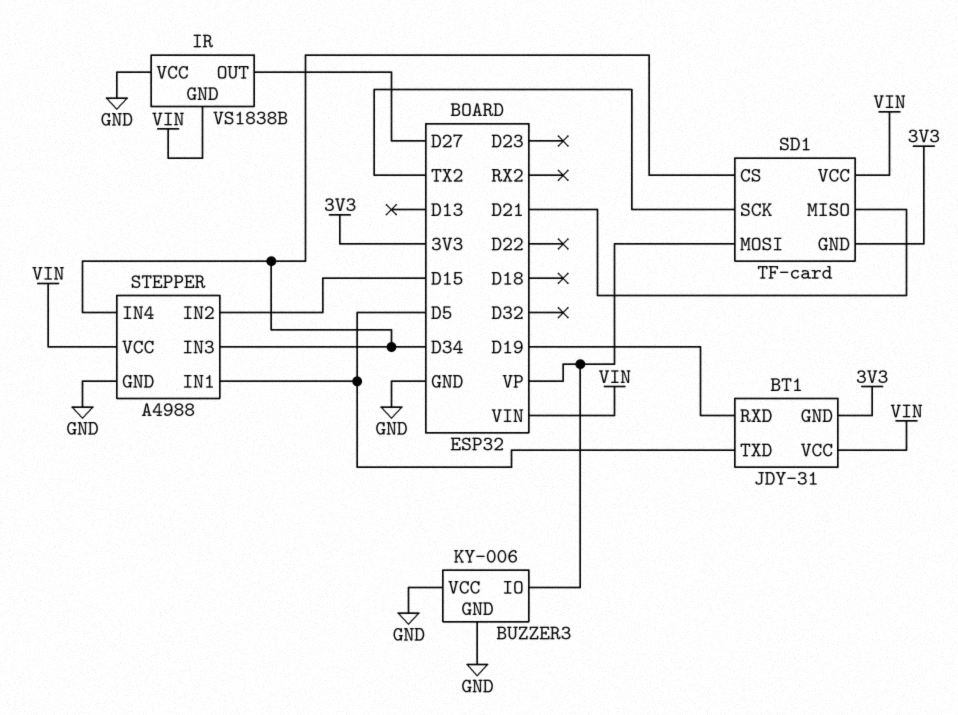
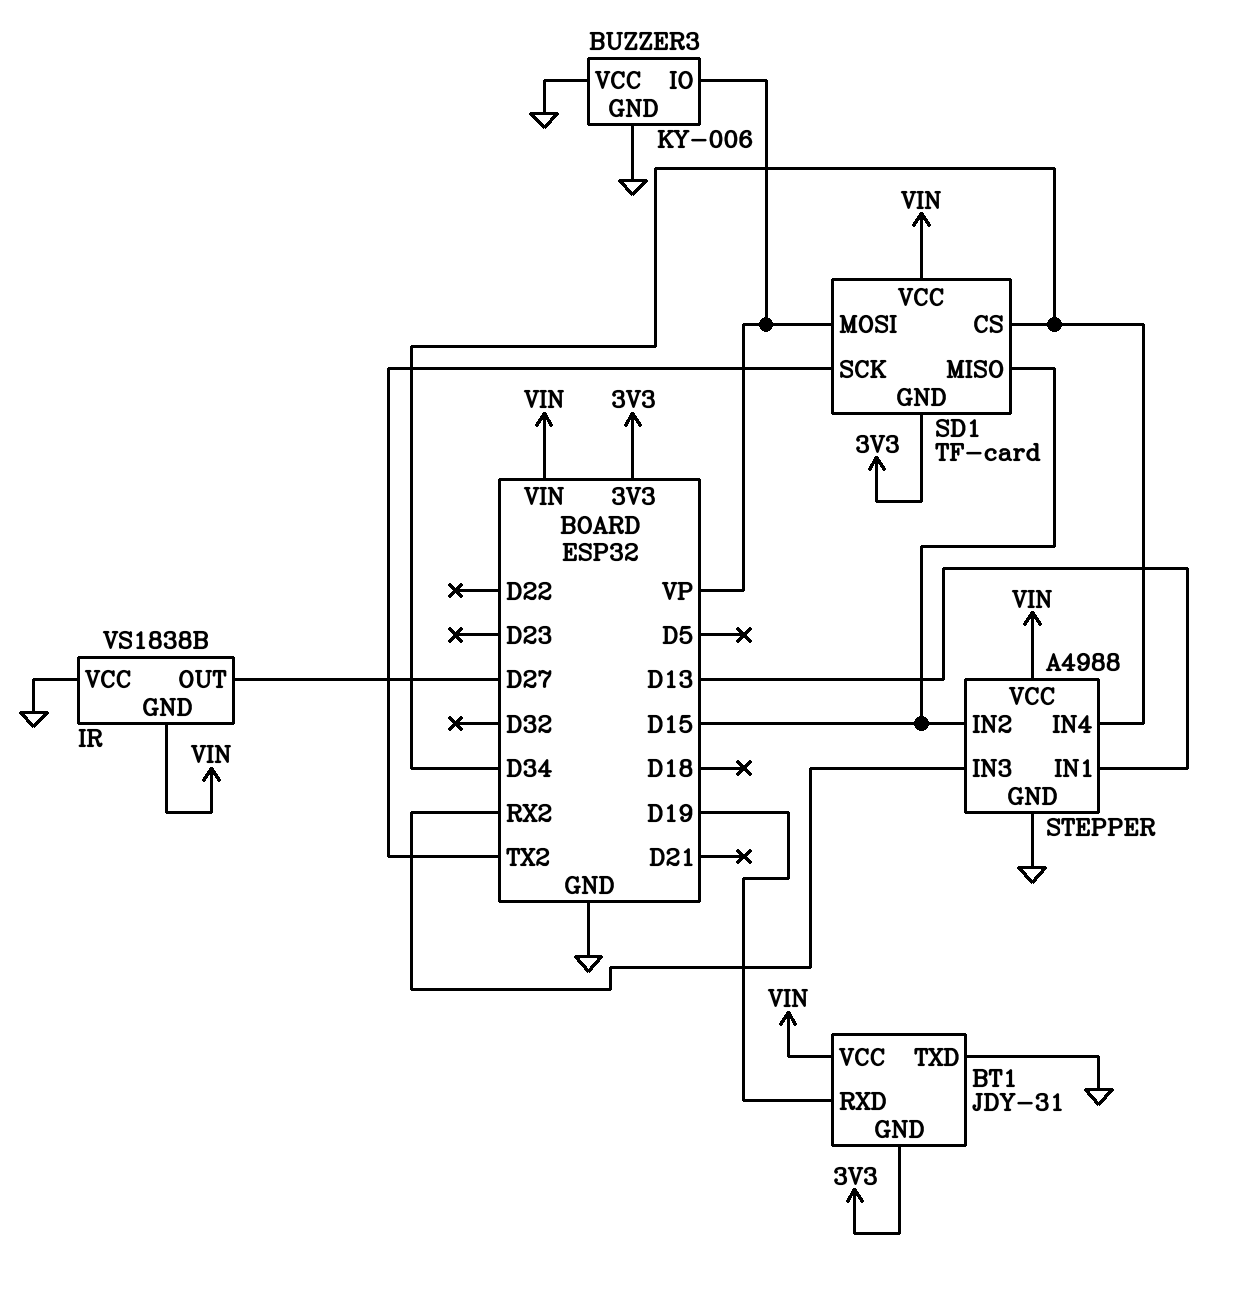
BT1 pin TXD: D5 -> GND
SD1 pin MISO: D21 -> D15
STEPPER pin IN1: D5 -> D13
STEPPER pin IN3: D34 -> RX2

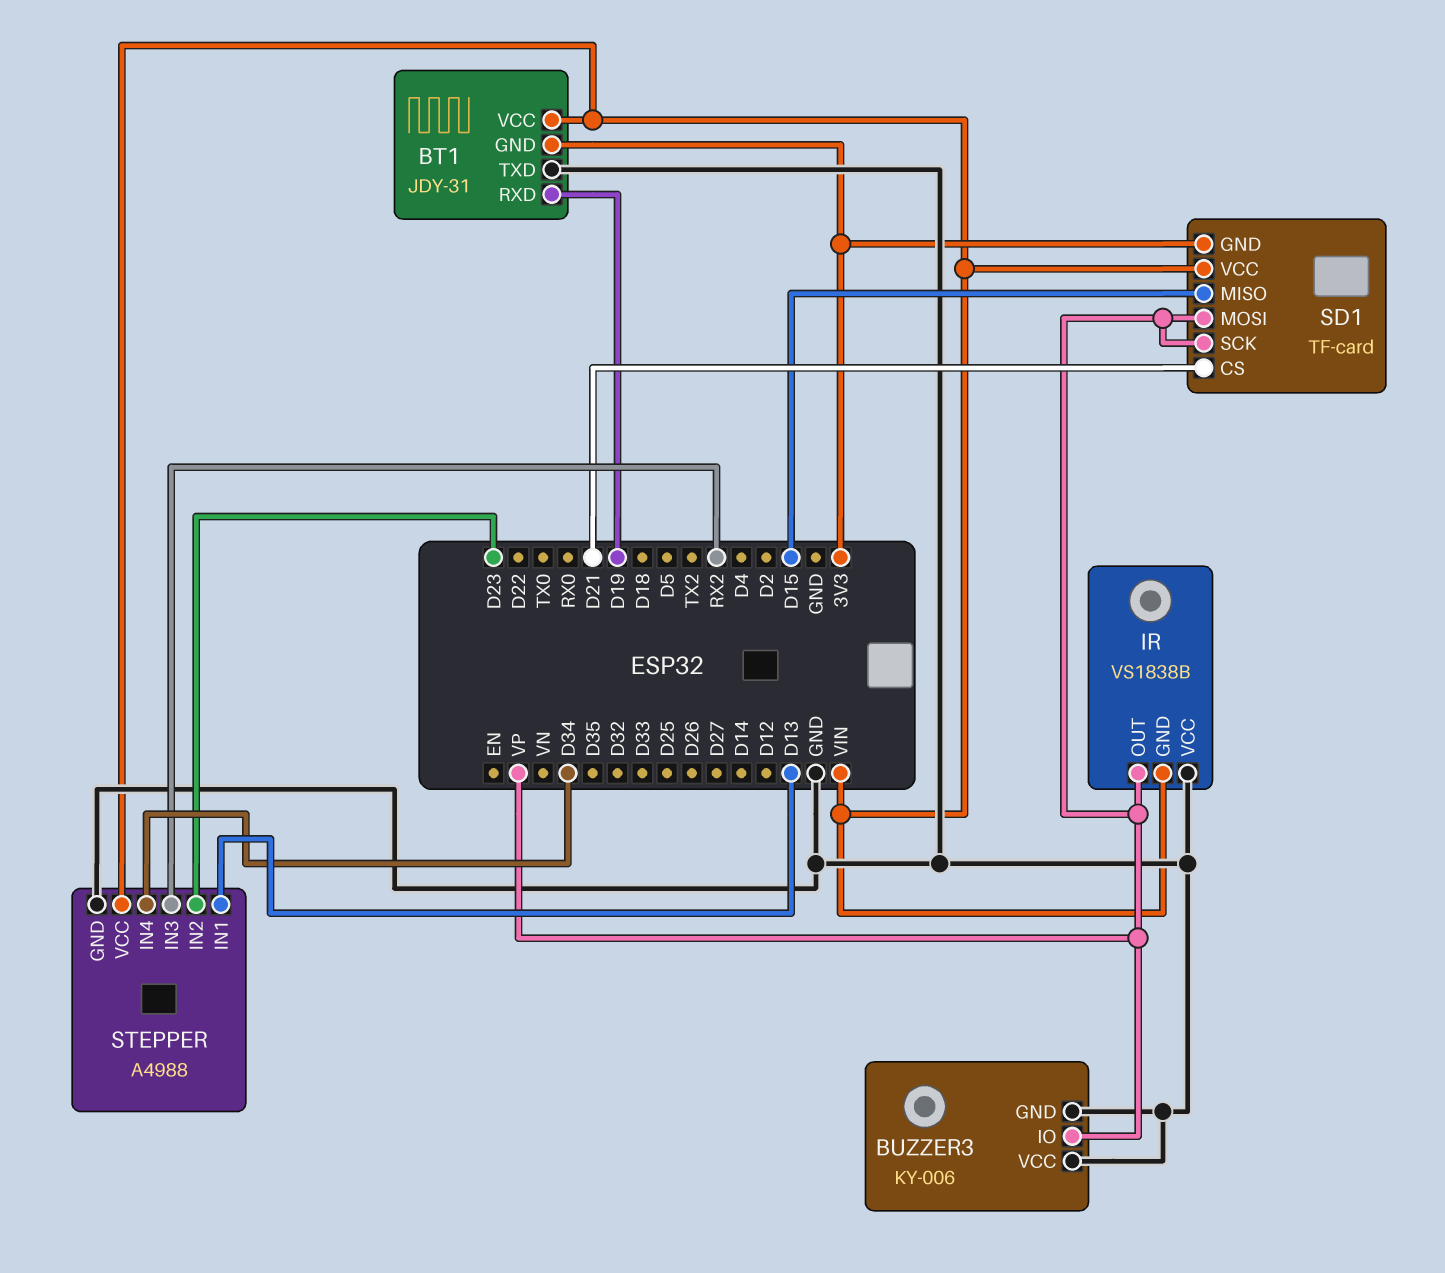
IR pin OUT: D27 -> VP
SD1 pin CS: D34 -> D21
SD1 pin SCK: TX2 -> VP
STEPPER pin IN2: D15 -> D23

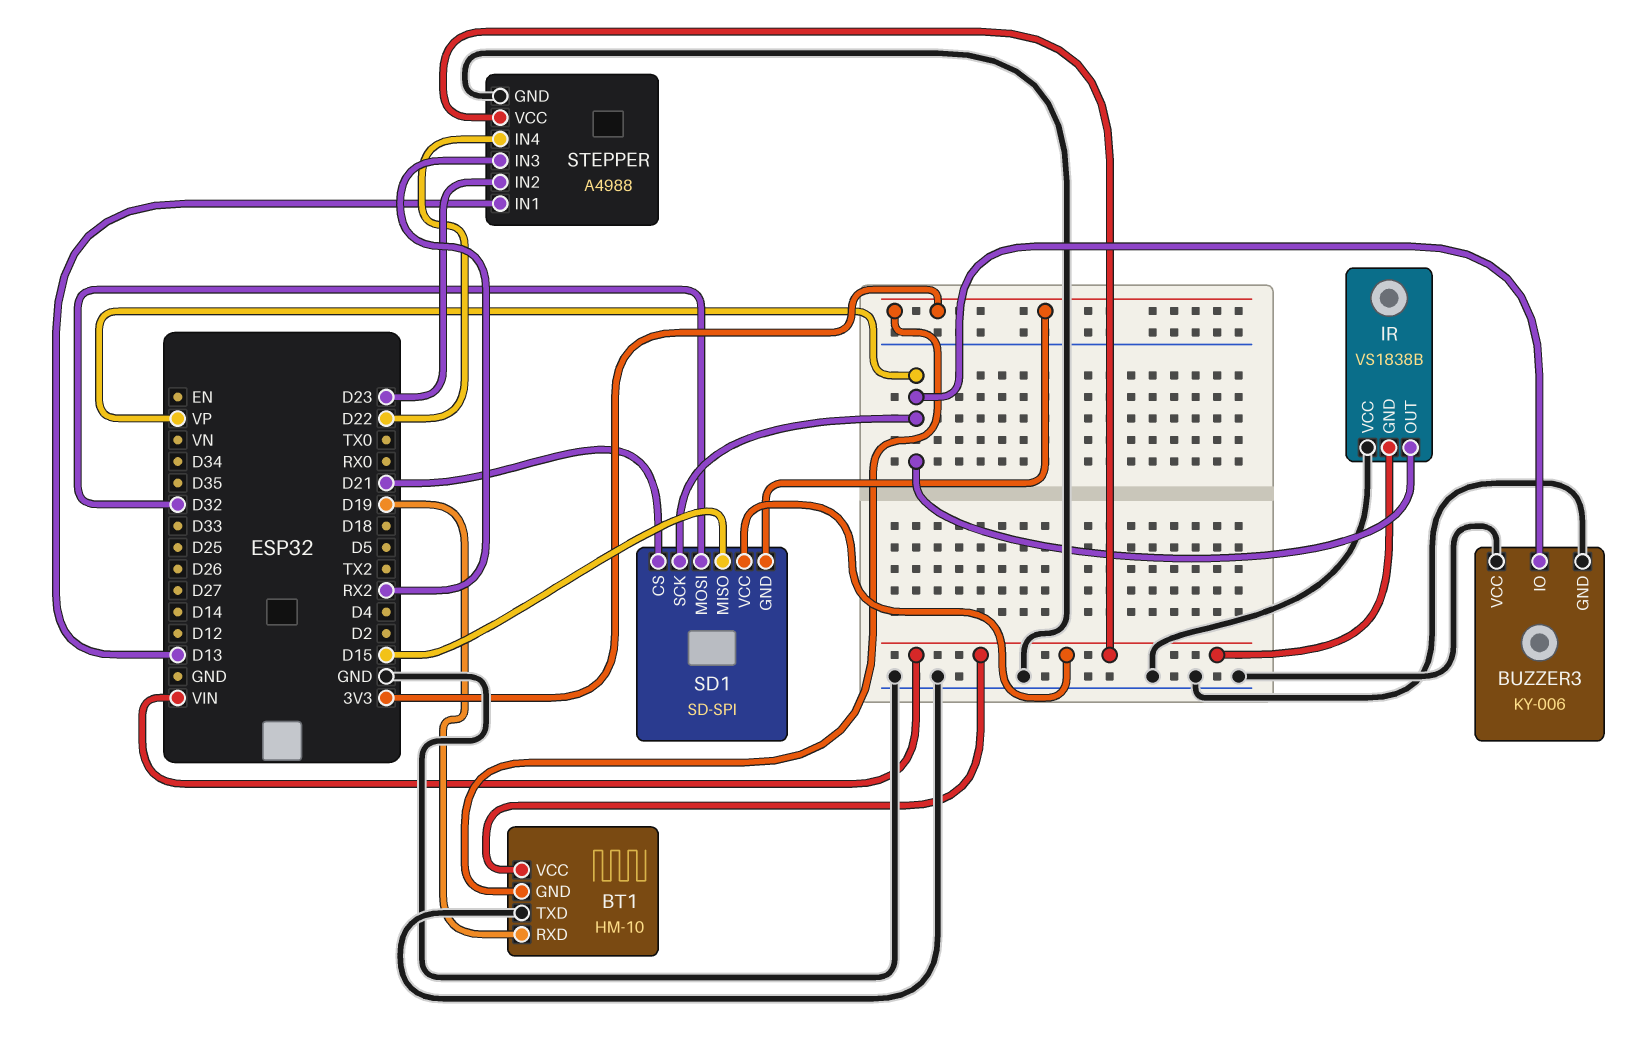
BT1: JDY-31 -> HM-10
SD1: TF-card -> SD-SPI
SD1 pin MOSI: VP -> D32
STEPPER pin IN4: D34 -> D22

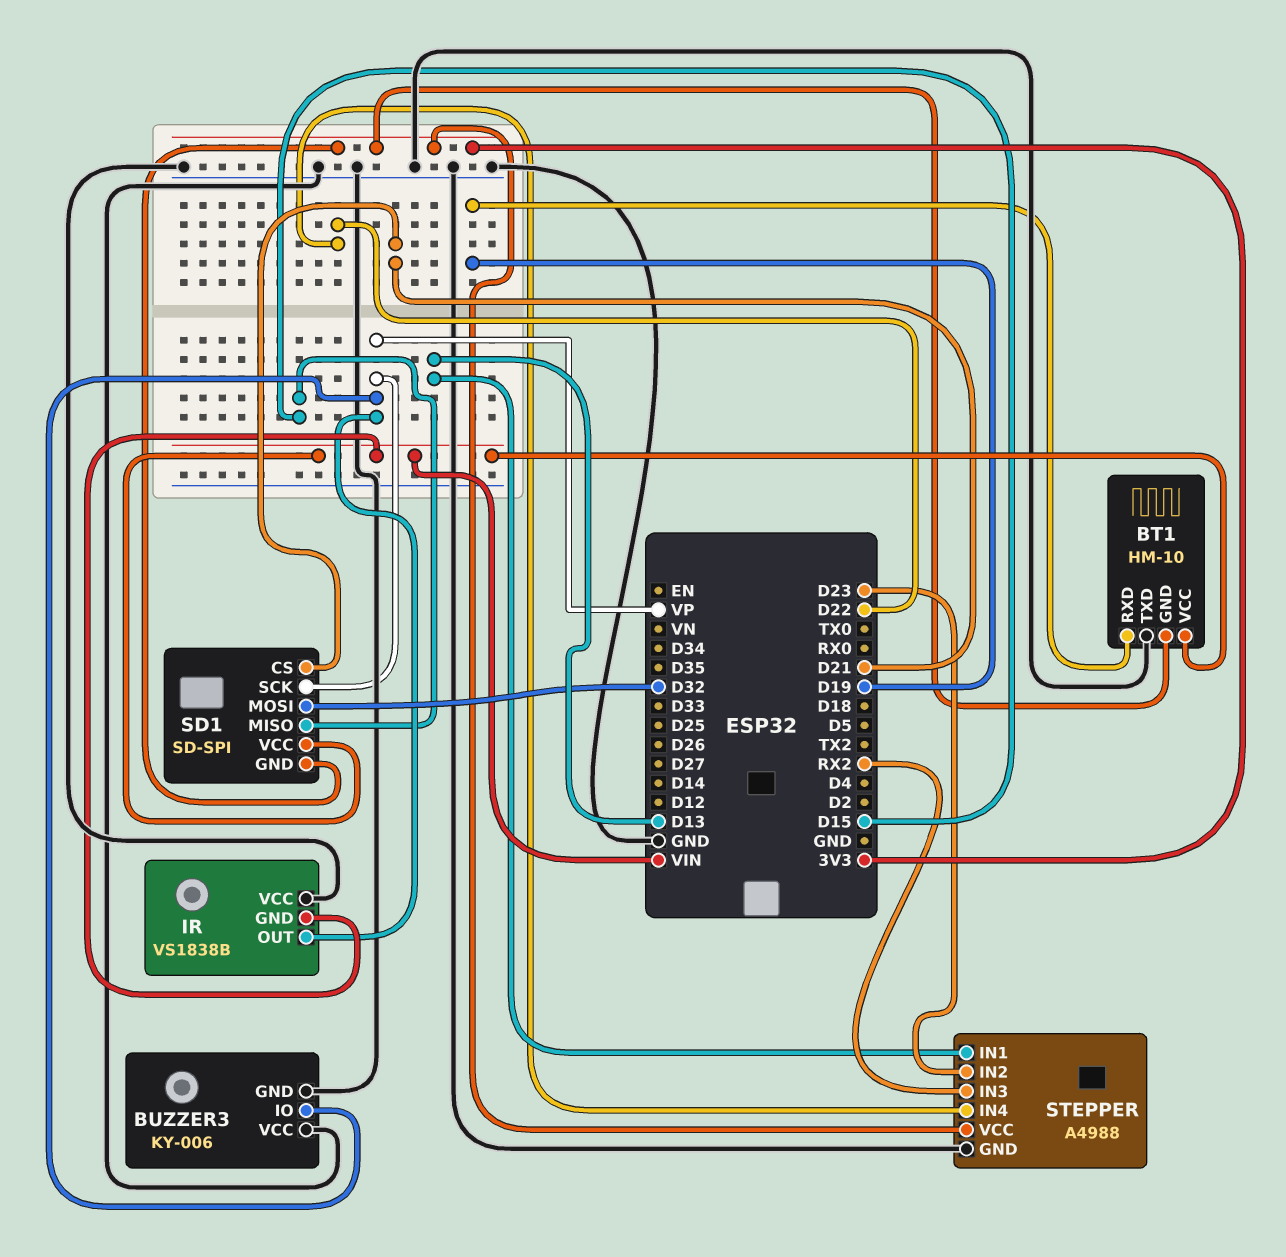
STEPPER pin VCC: VIN -> 3V3

